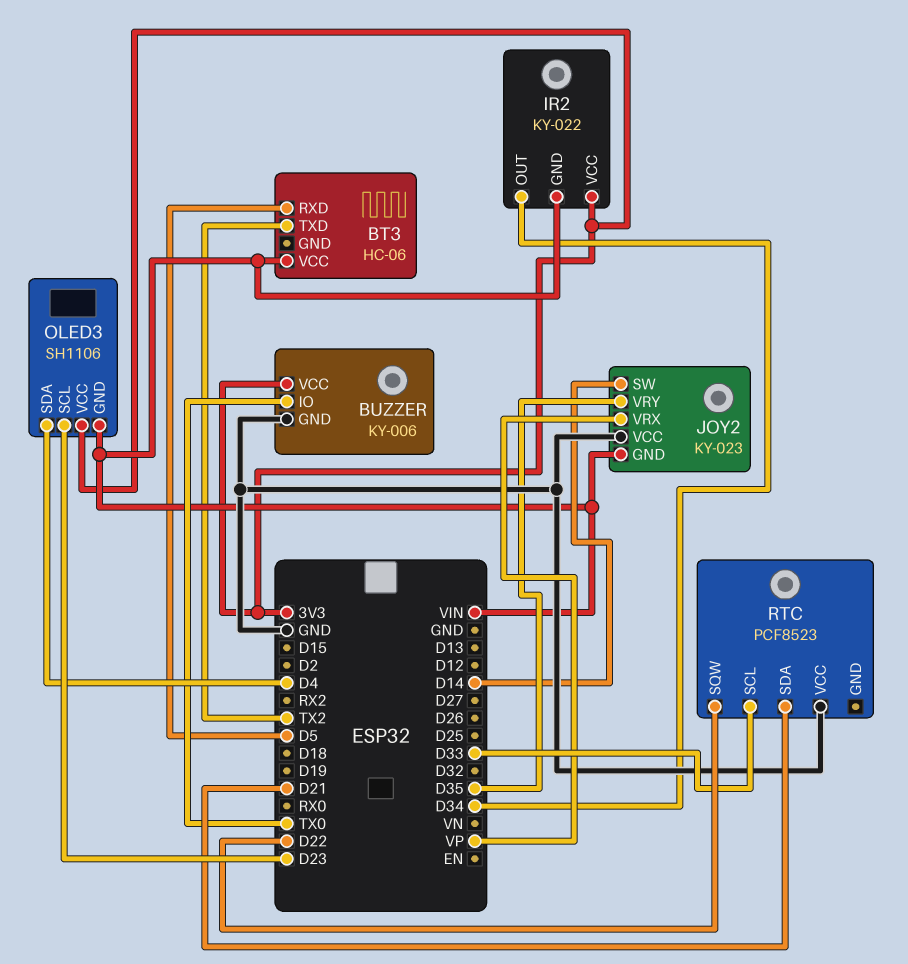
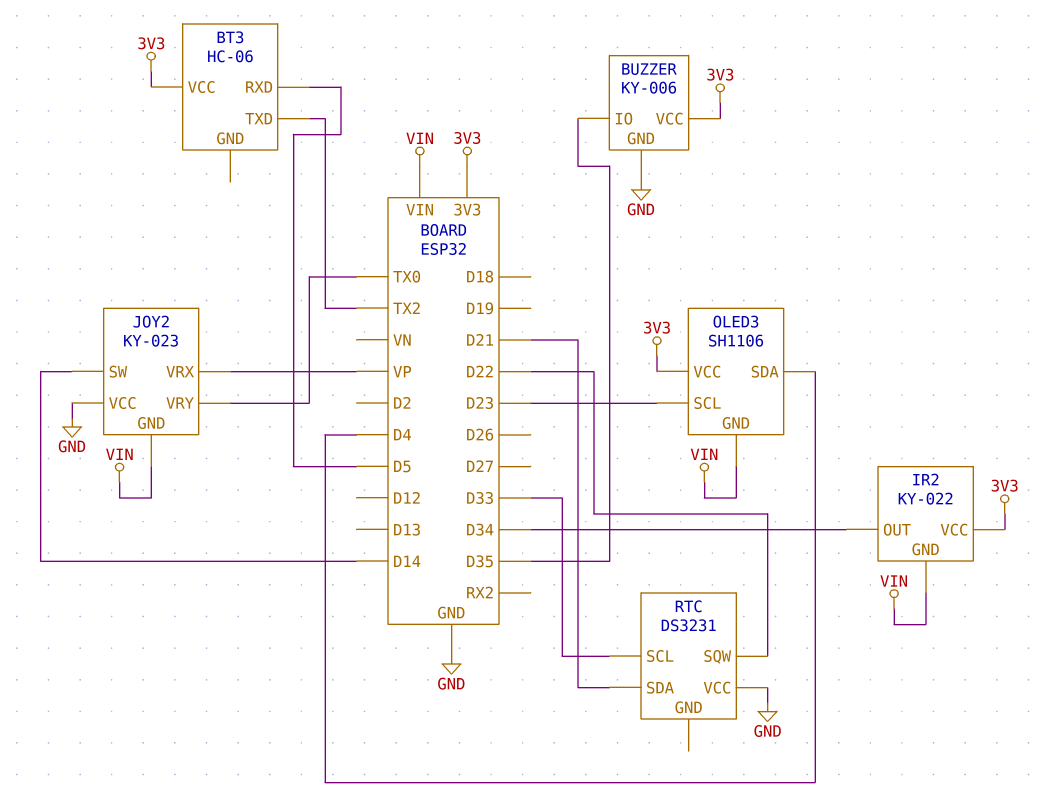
BT3 pin VCC: VIN -> 3V3
BUZZER pin IO: TX0 -> D35
JOY2 pin VRY: D35 -> TX0
RTC: PCF8523 -> DS3231

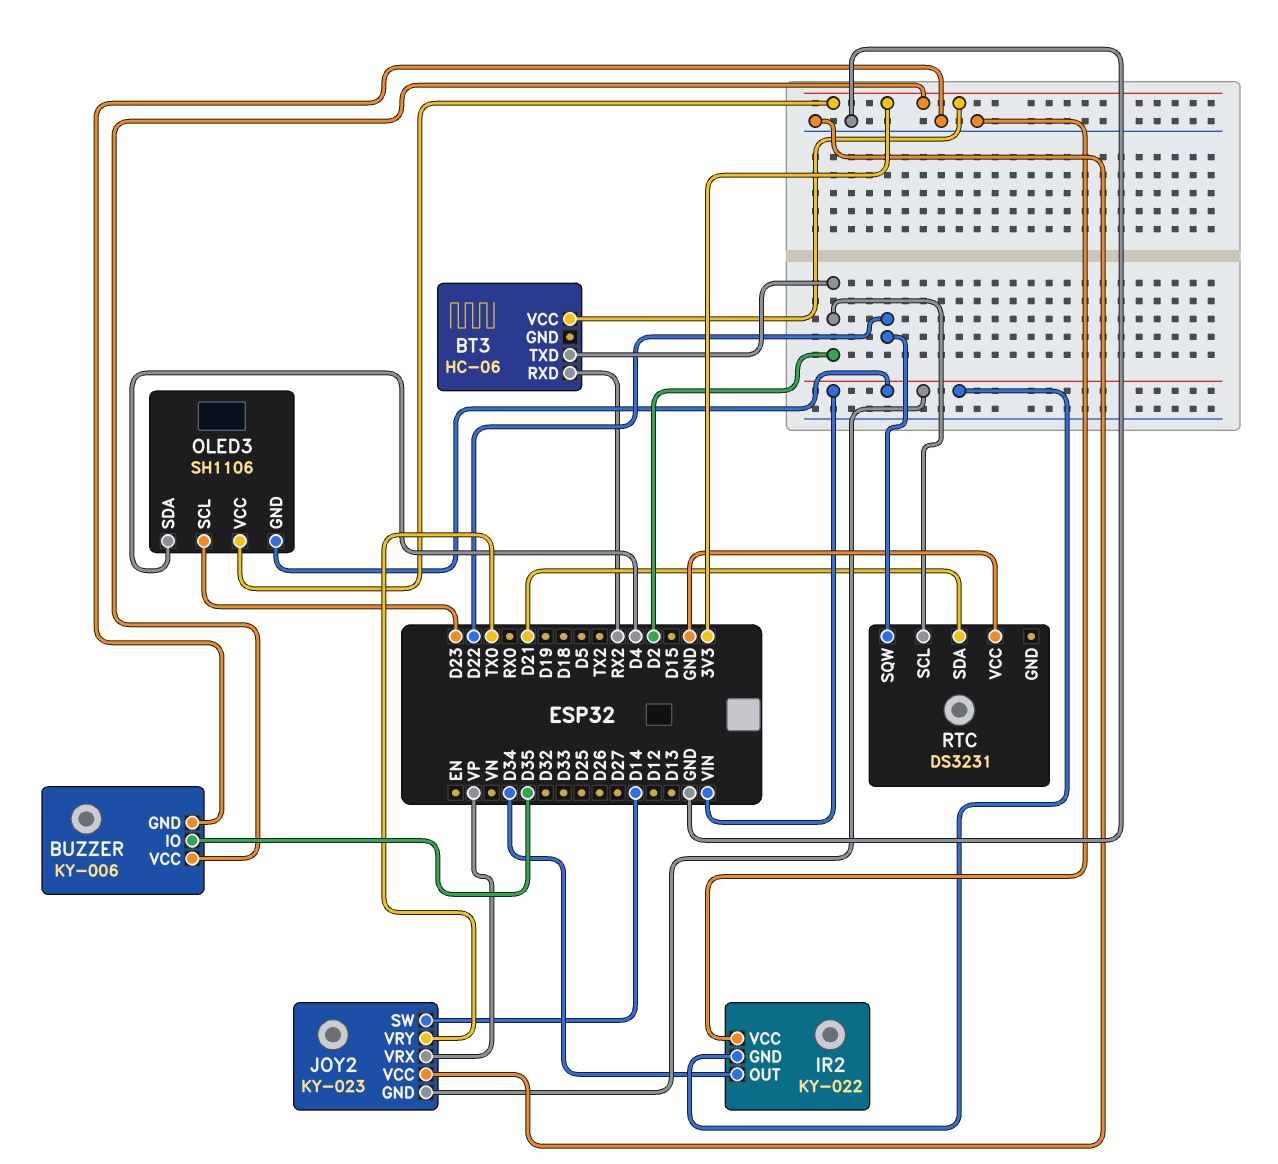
BT3 pin RXD: D5 -> RX2
BT3 pin TXD: TX2 -> D2
IR2 pin VCC: 3V3 -> GND
RTC pin SCL: D33 -> D2

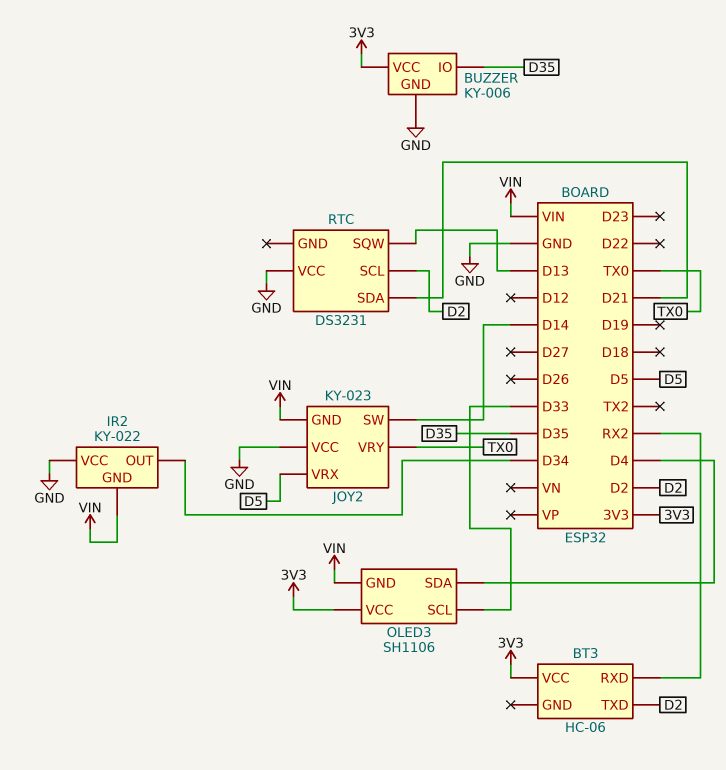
JOY2 pin VRX: VP -> D5
OLED3 pin SCL: D23 -> D33
RTC pin SQW: D22 -> D13

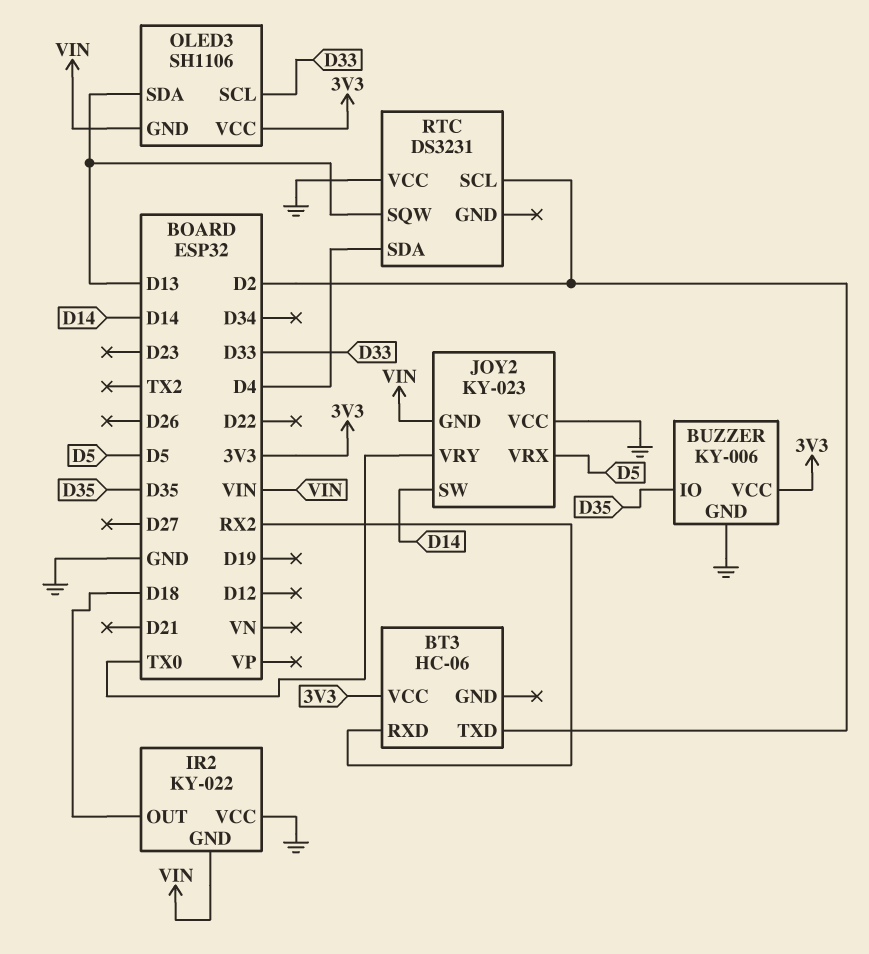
IR2 pin OUT: D34 -> D18
OLED3 pin SDA: D4 -> D13
RTC pin SDA: D21 -> D4

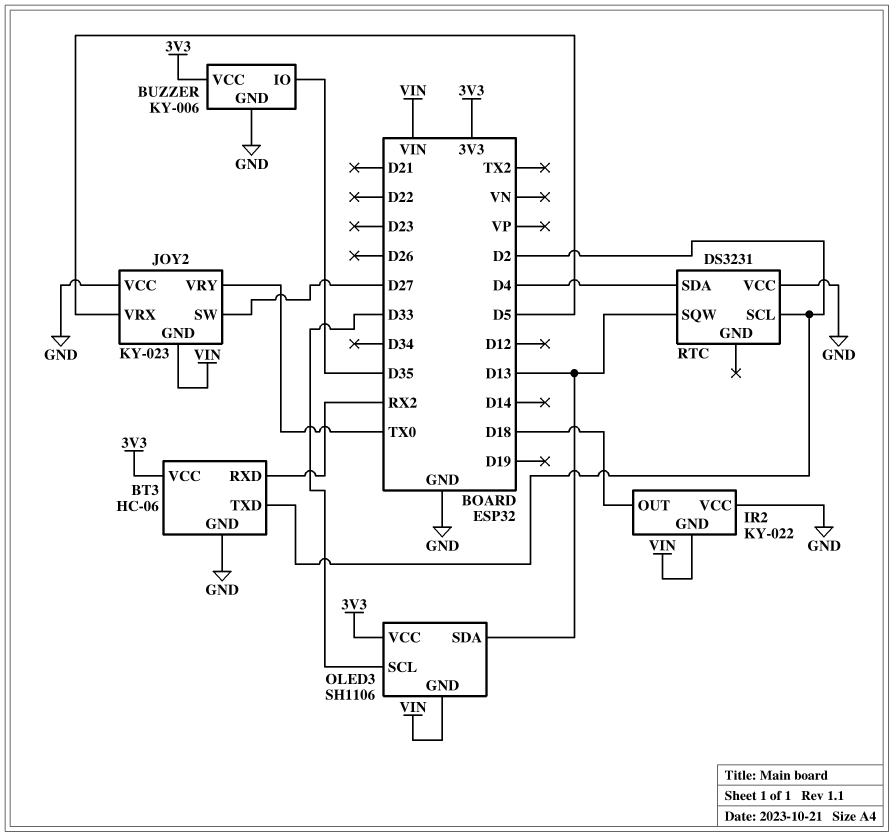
BT3 pin GND: none -> GND
JOY2 pin SW: D14 -> D27

